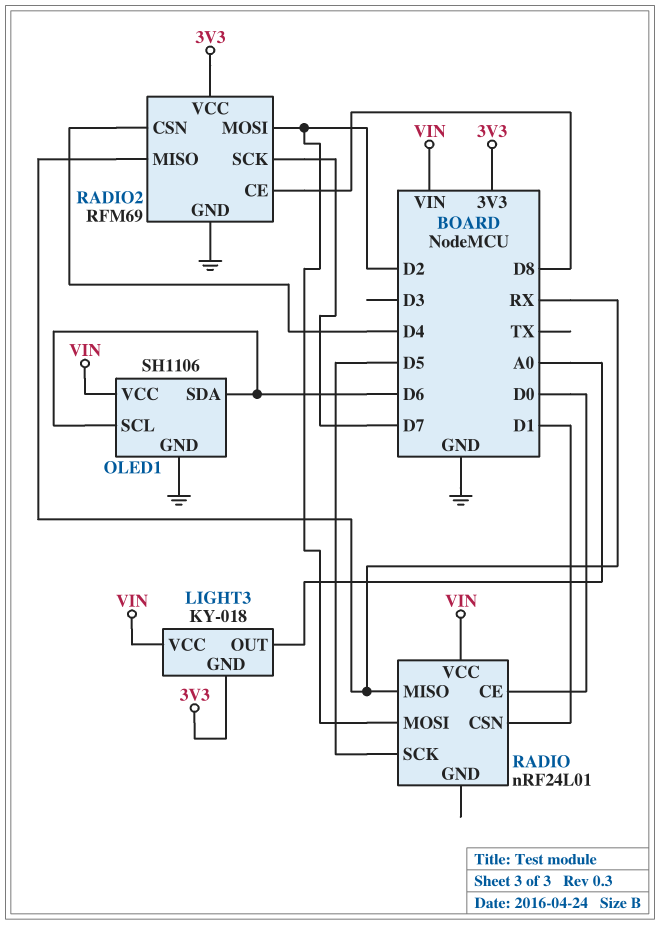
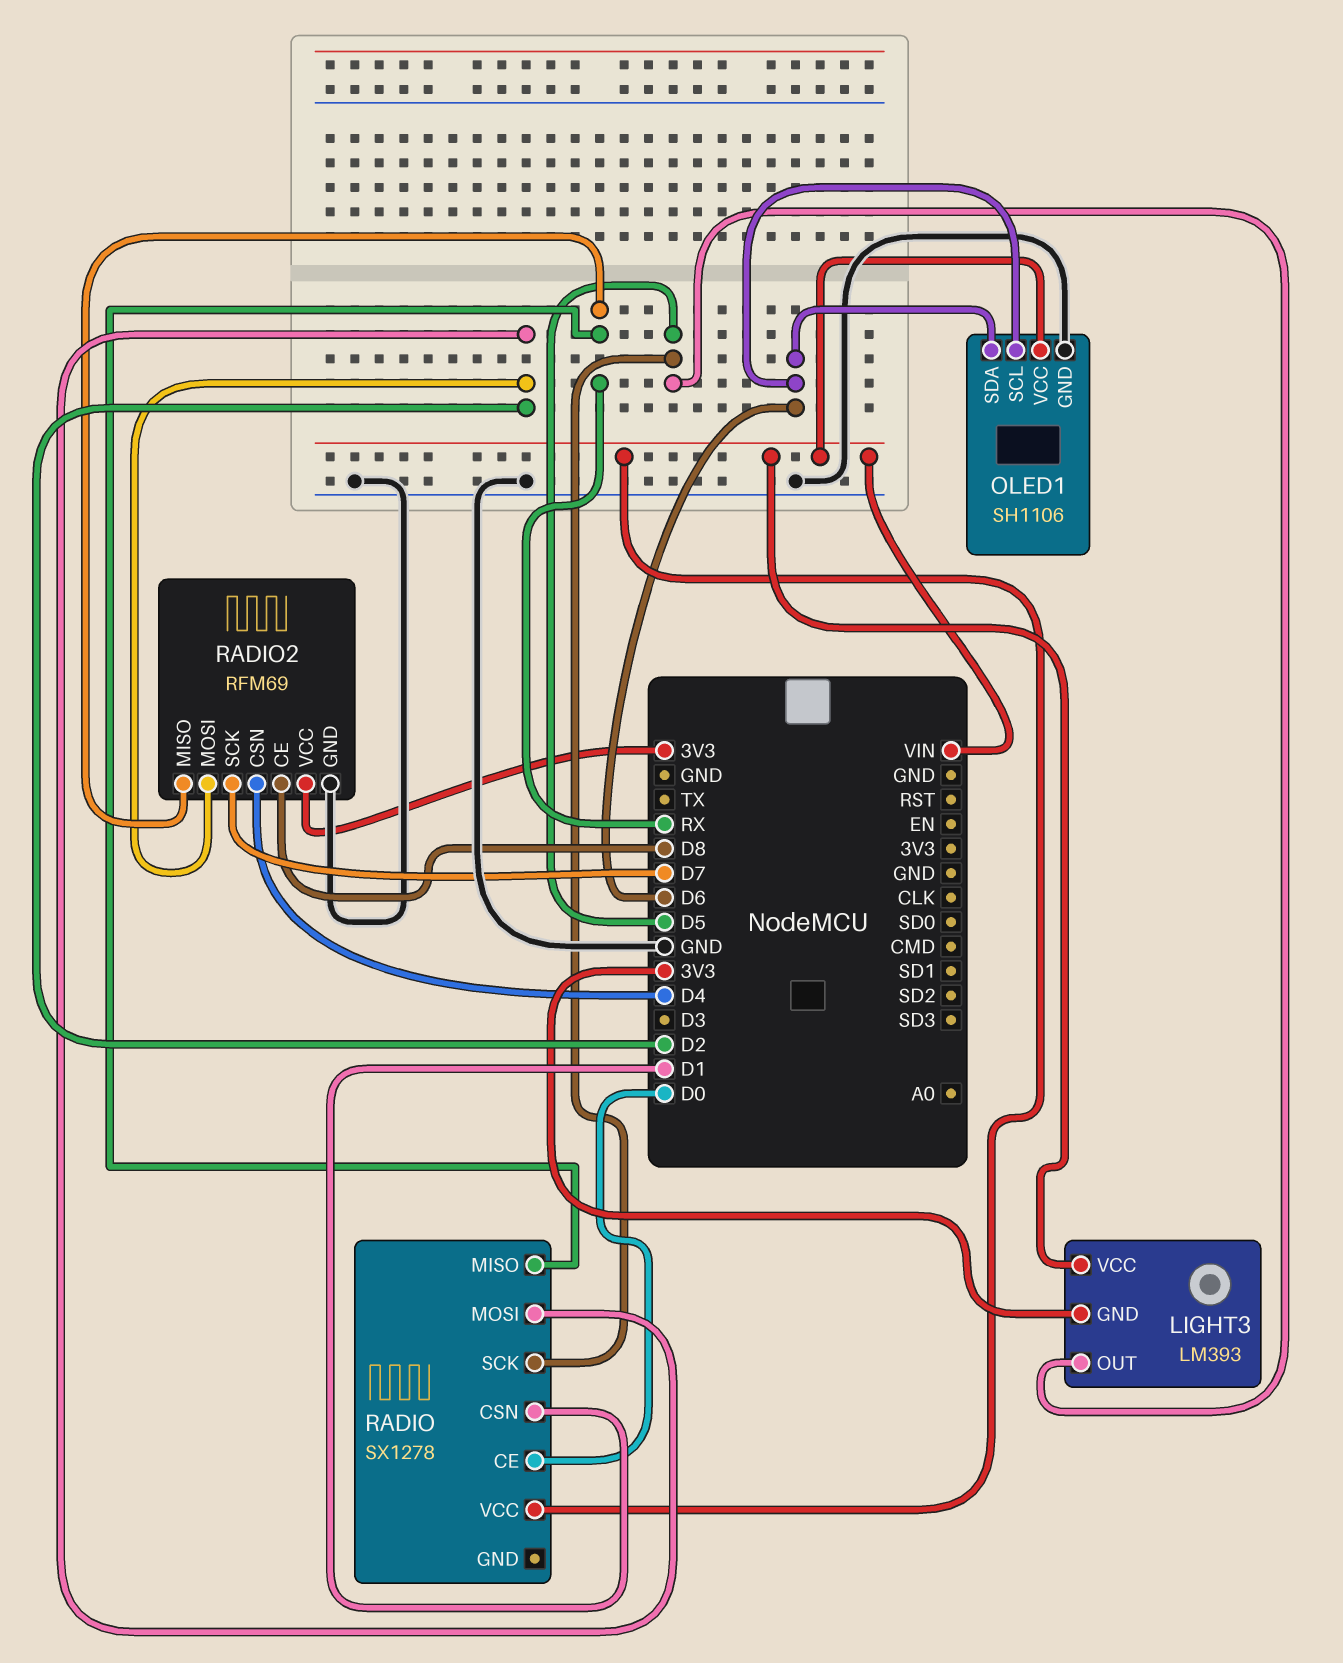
LIGHT3: KY-018 -> LM393
LIGHT3 pin OUT: A0 -> D5
RADIO: nRF24L01 -> SX1278

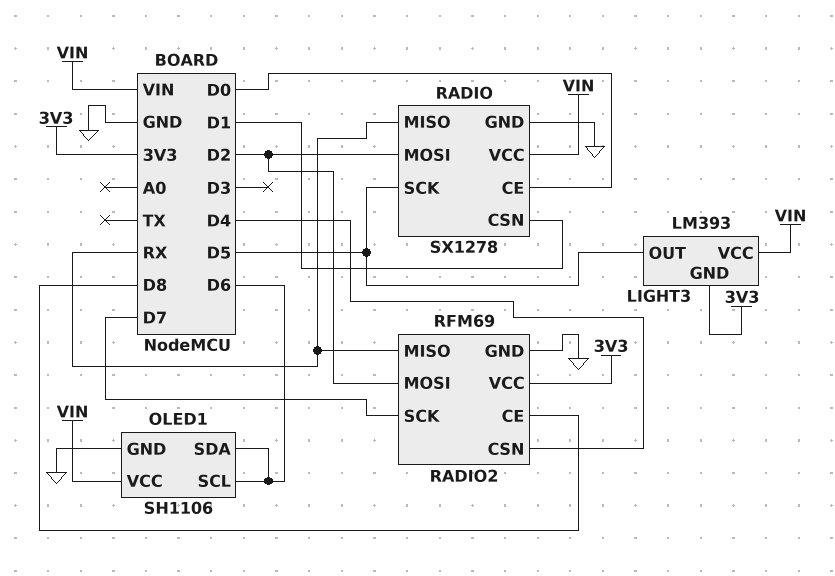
RADIO pin GND: none -> GND

